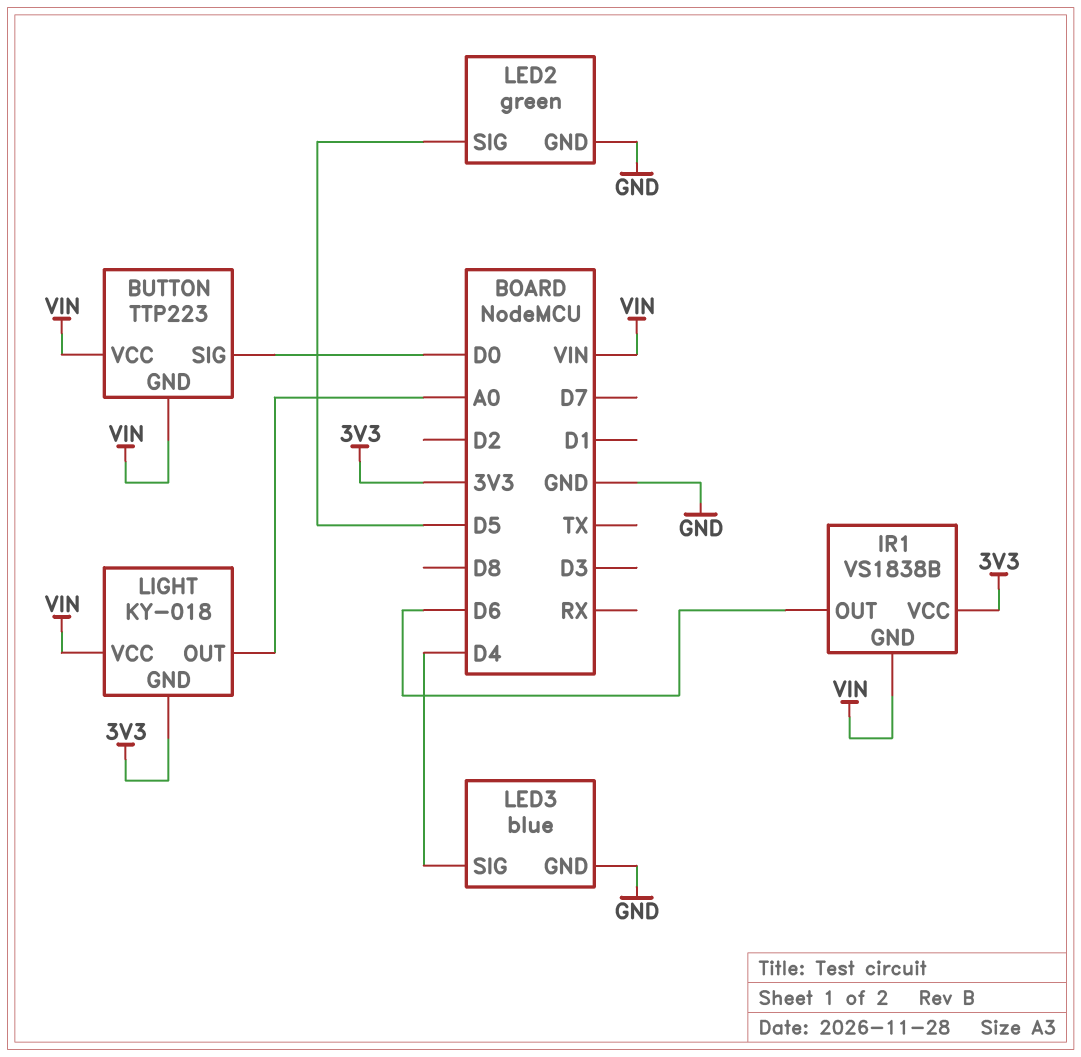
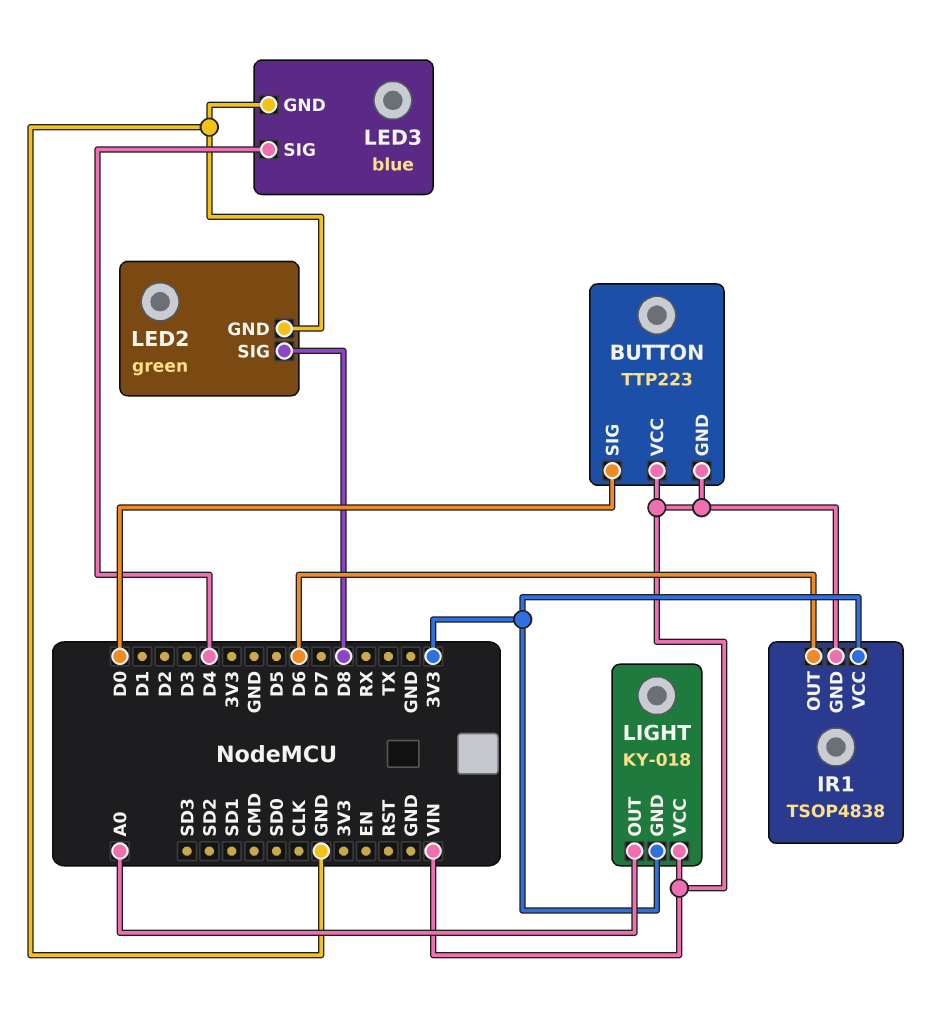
IR1: VS1838B -> TSOP4838
LED2 pin SIG: D5 -> D8

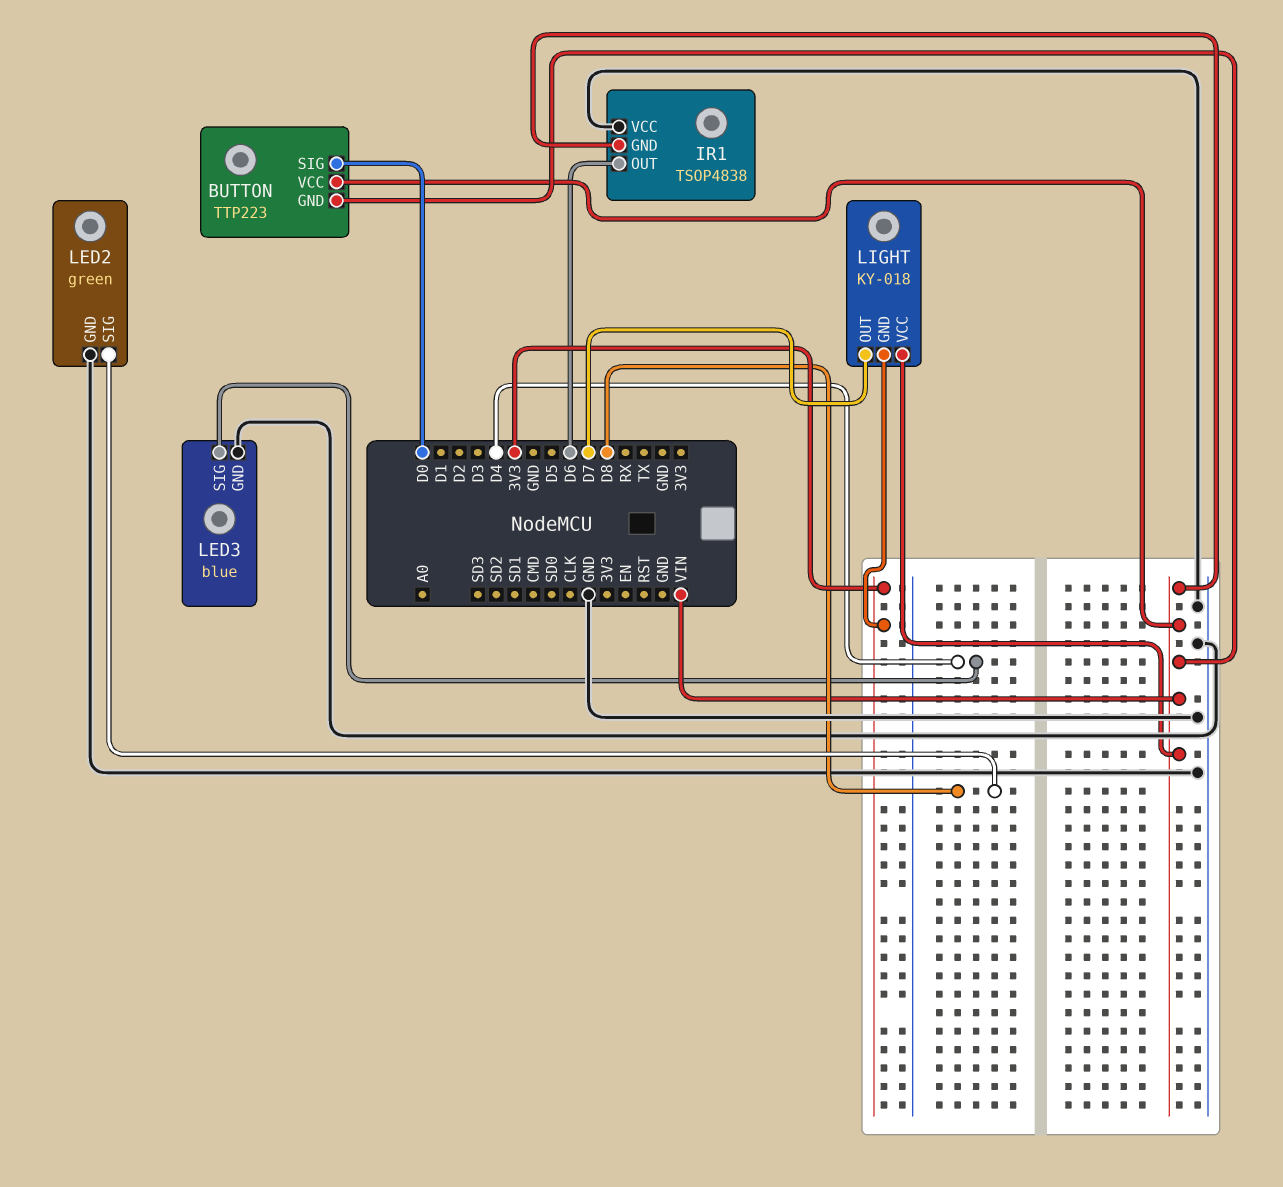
IR1 pin VCC: 3V3 -> GND
LIGHT pin OUT: A0 -> D7

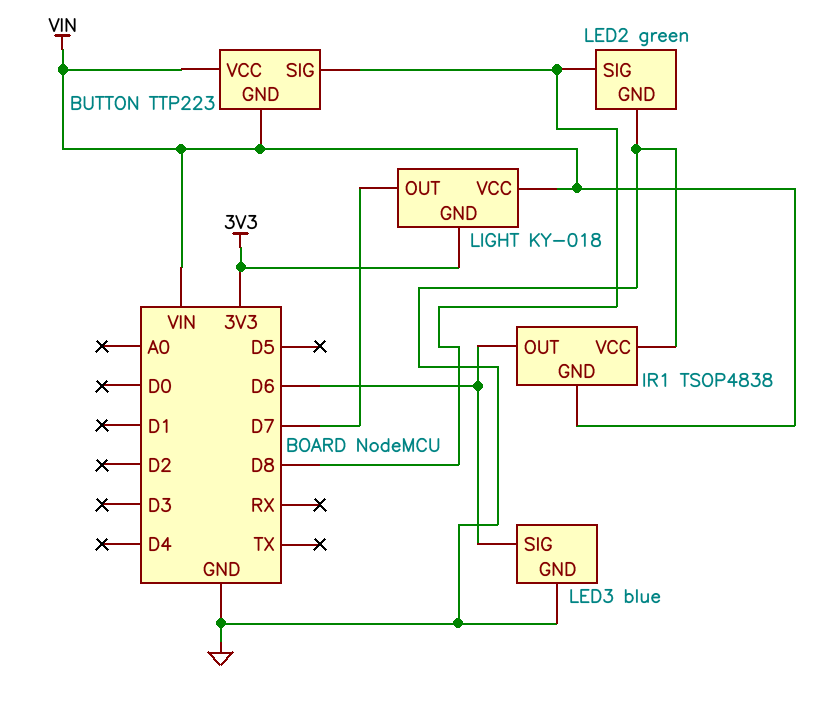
BUTTON pin SIG: D0 -> D8
LED3 pin SIG: D4 -> D6

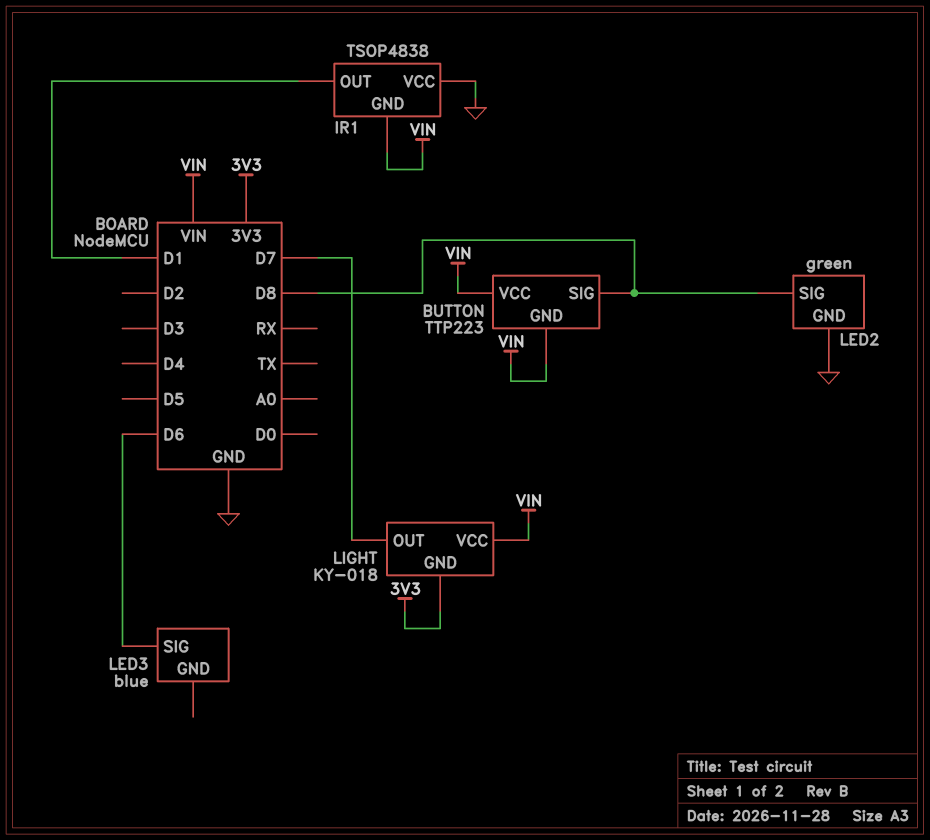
IR1 pin OUT: D6 -> D1
LED3 pin GND: GND -> none

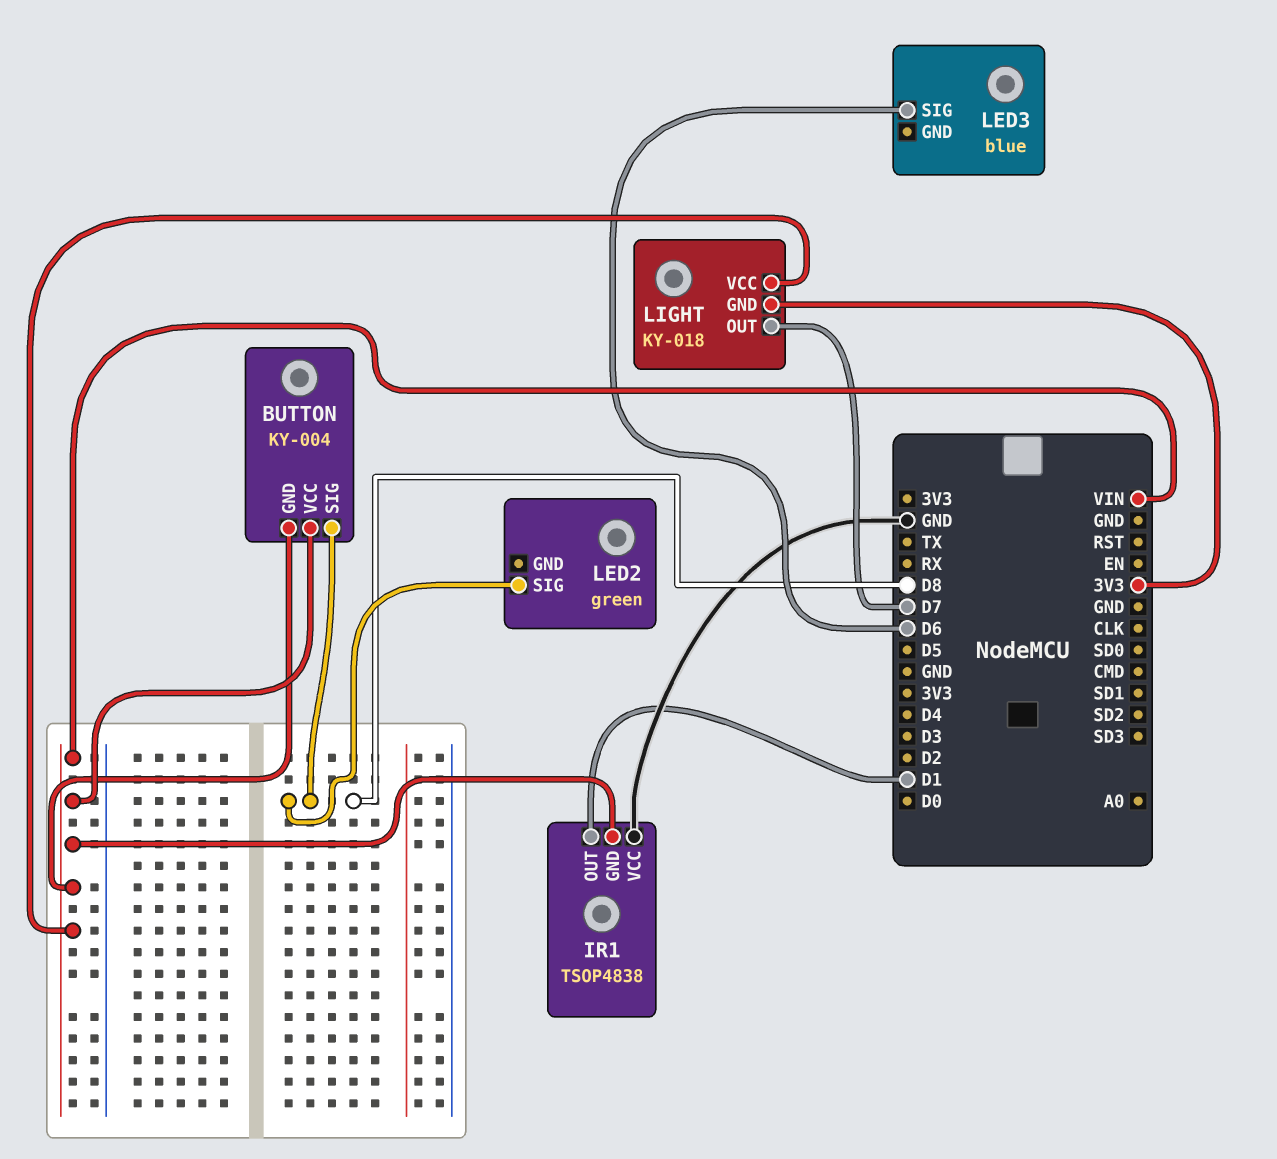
BUTTON: TTP223 -> KY-004
LED2 pin GND: GND -> none

